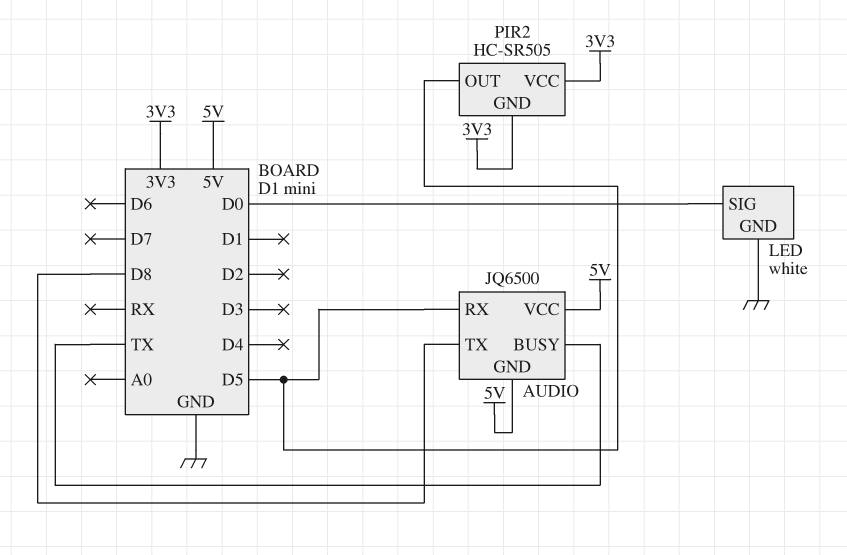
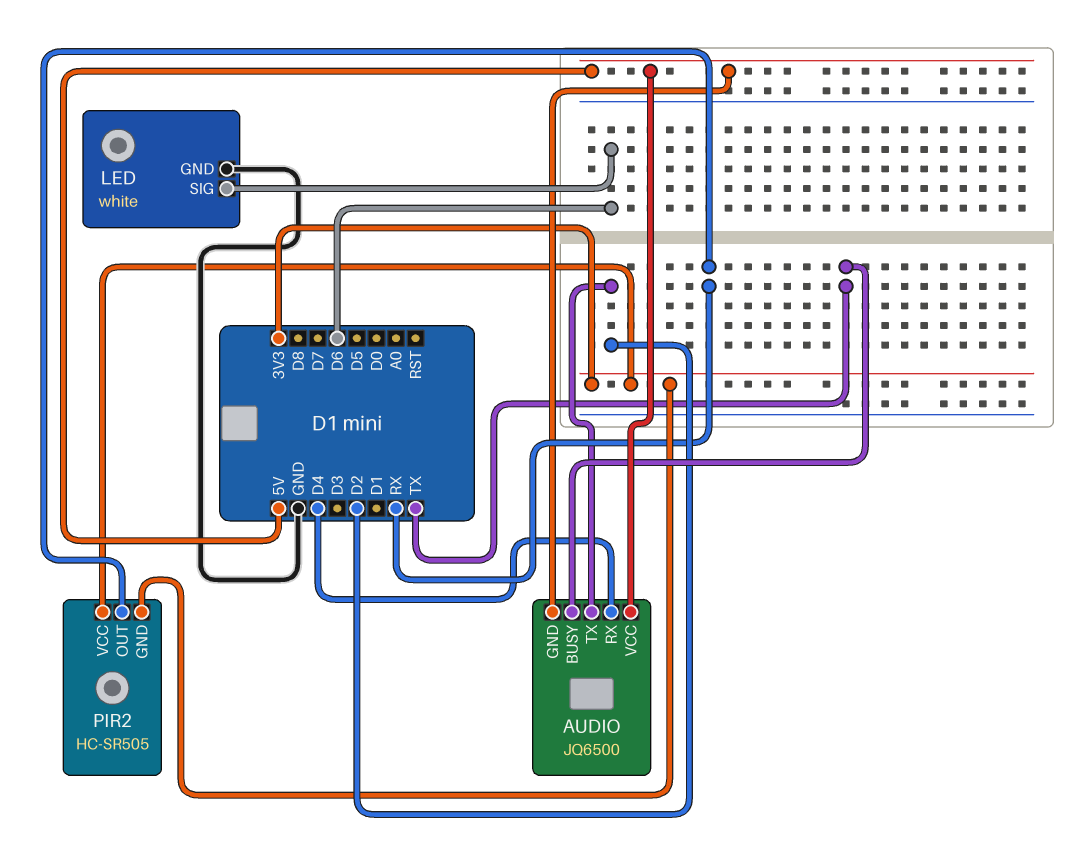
AUDIO pin RX: D5 -> D4
AUDIO pin TX: D8 -> D2
LED pin SIG: D0 -> D6
PIR2 pin OUT: D5 -> RX

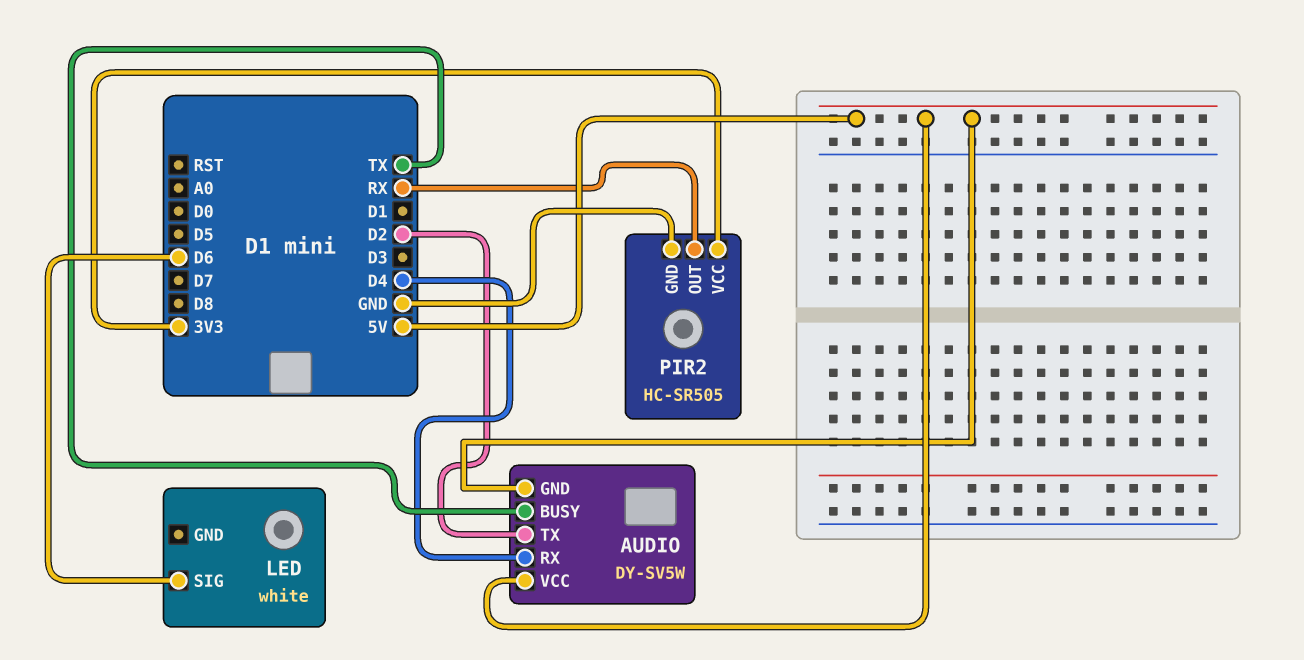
AUDIO: JQ6500 -> DY-SV5W
LED pin GND: GND -> none
PIR2 pin GND: 3V3 -> GND

